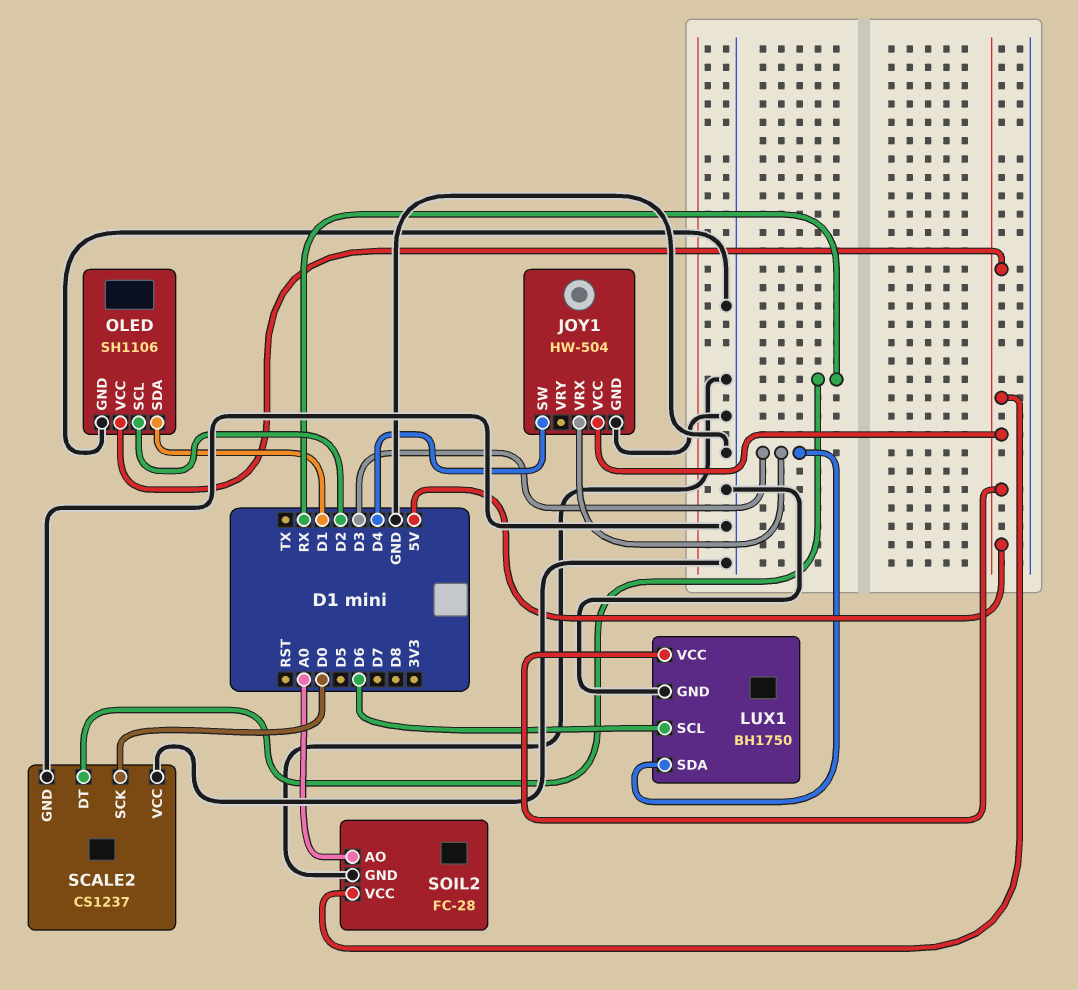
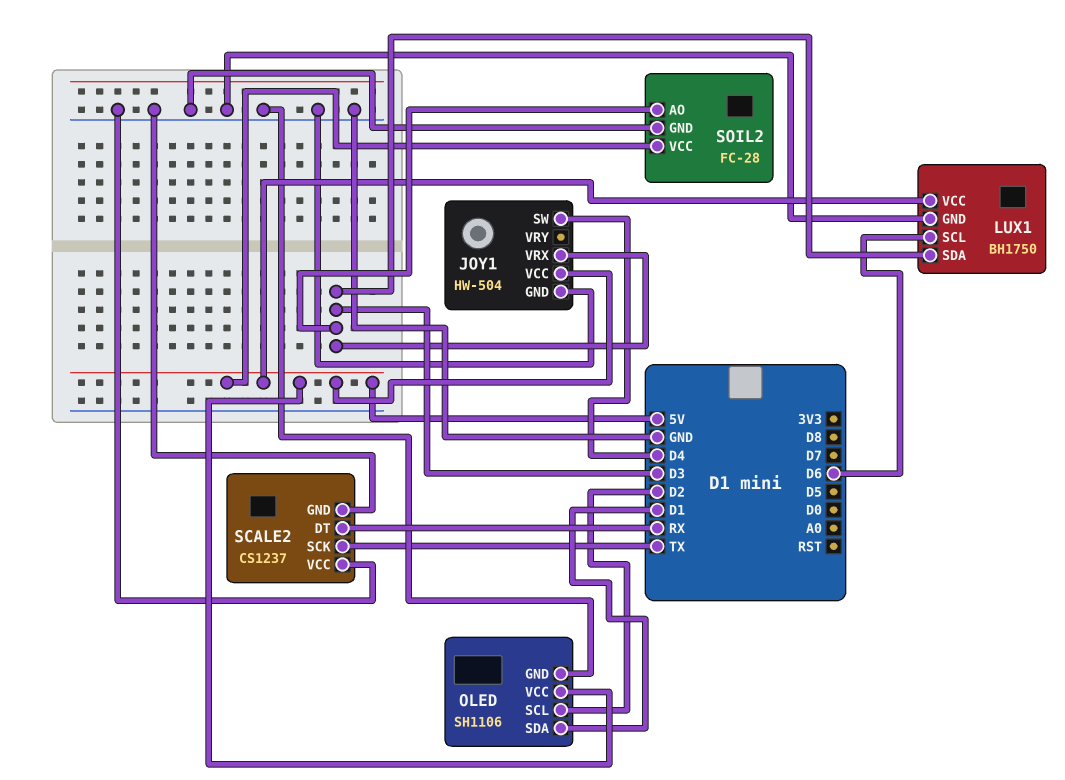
SCALE2 pin SCK: D0 -> TX
SOIL2 pin AO: A0 -> D3

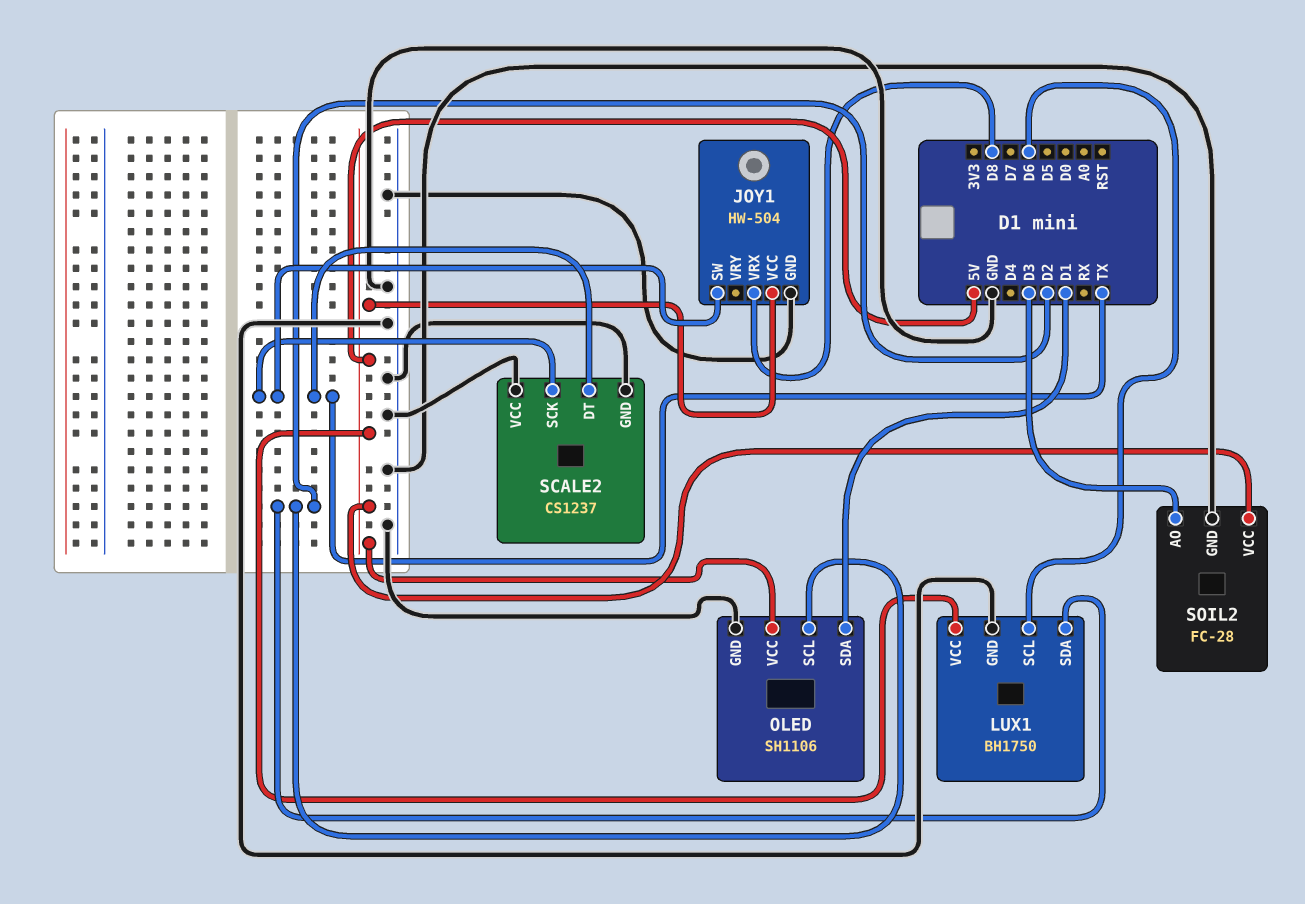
JOY1 pin SW: D4 -> TX
JOY1 pin VRX: D3 -> D8
LUX1 pin SDA: D3 -> D2
SCALE2 pin DT: RX -> TX

